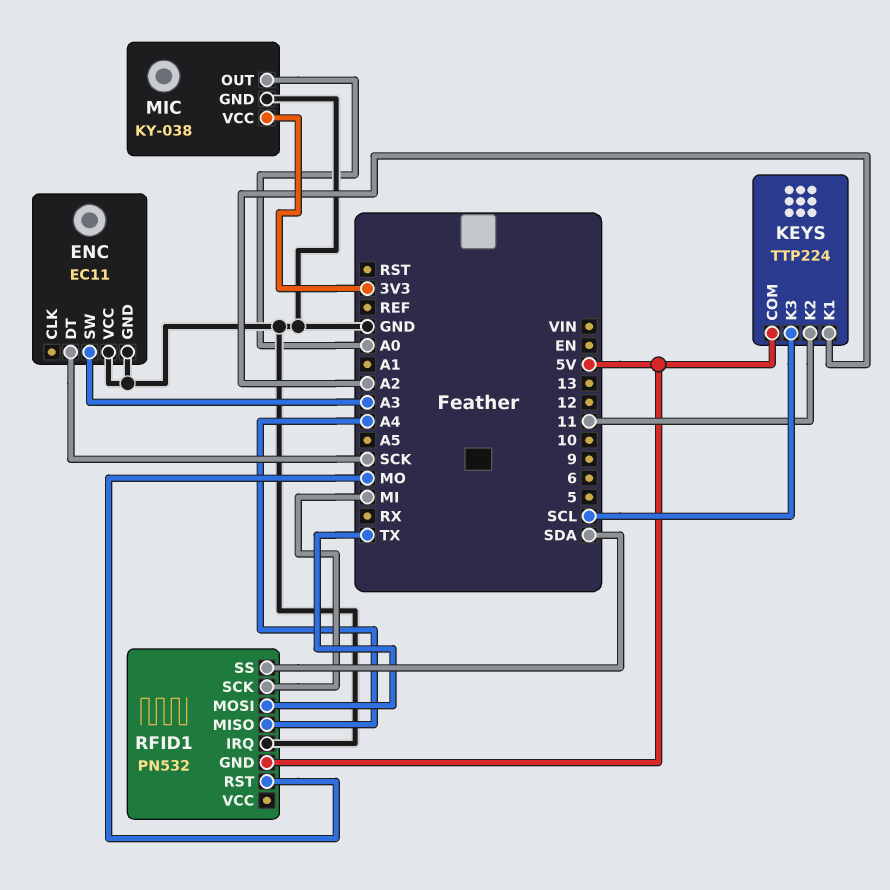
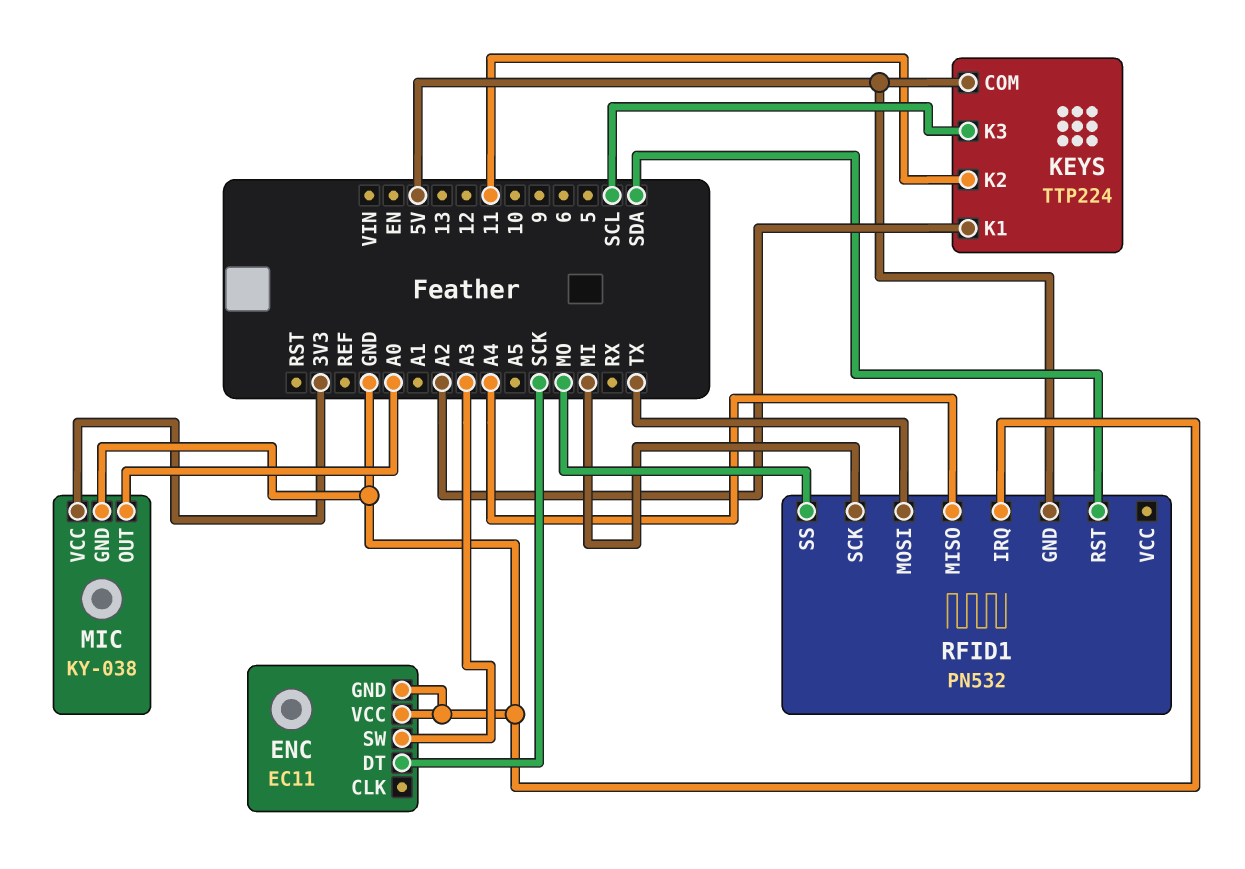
RFID1 pin RST: MO -> SDA
RFID1 pin SS: SDA -> MO

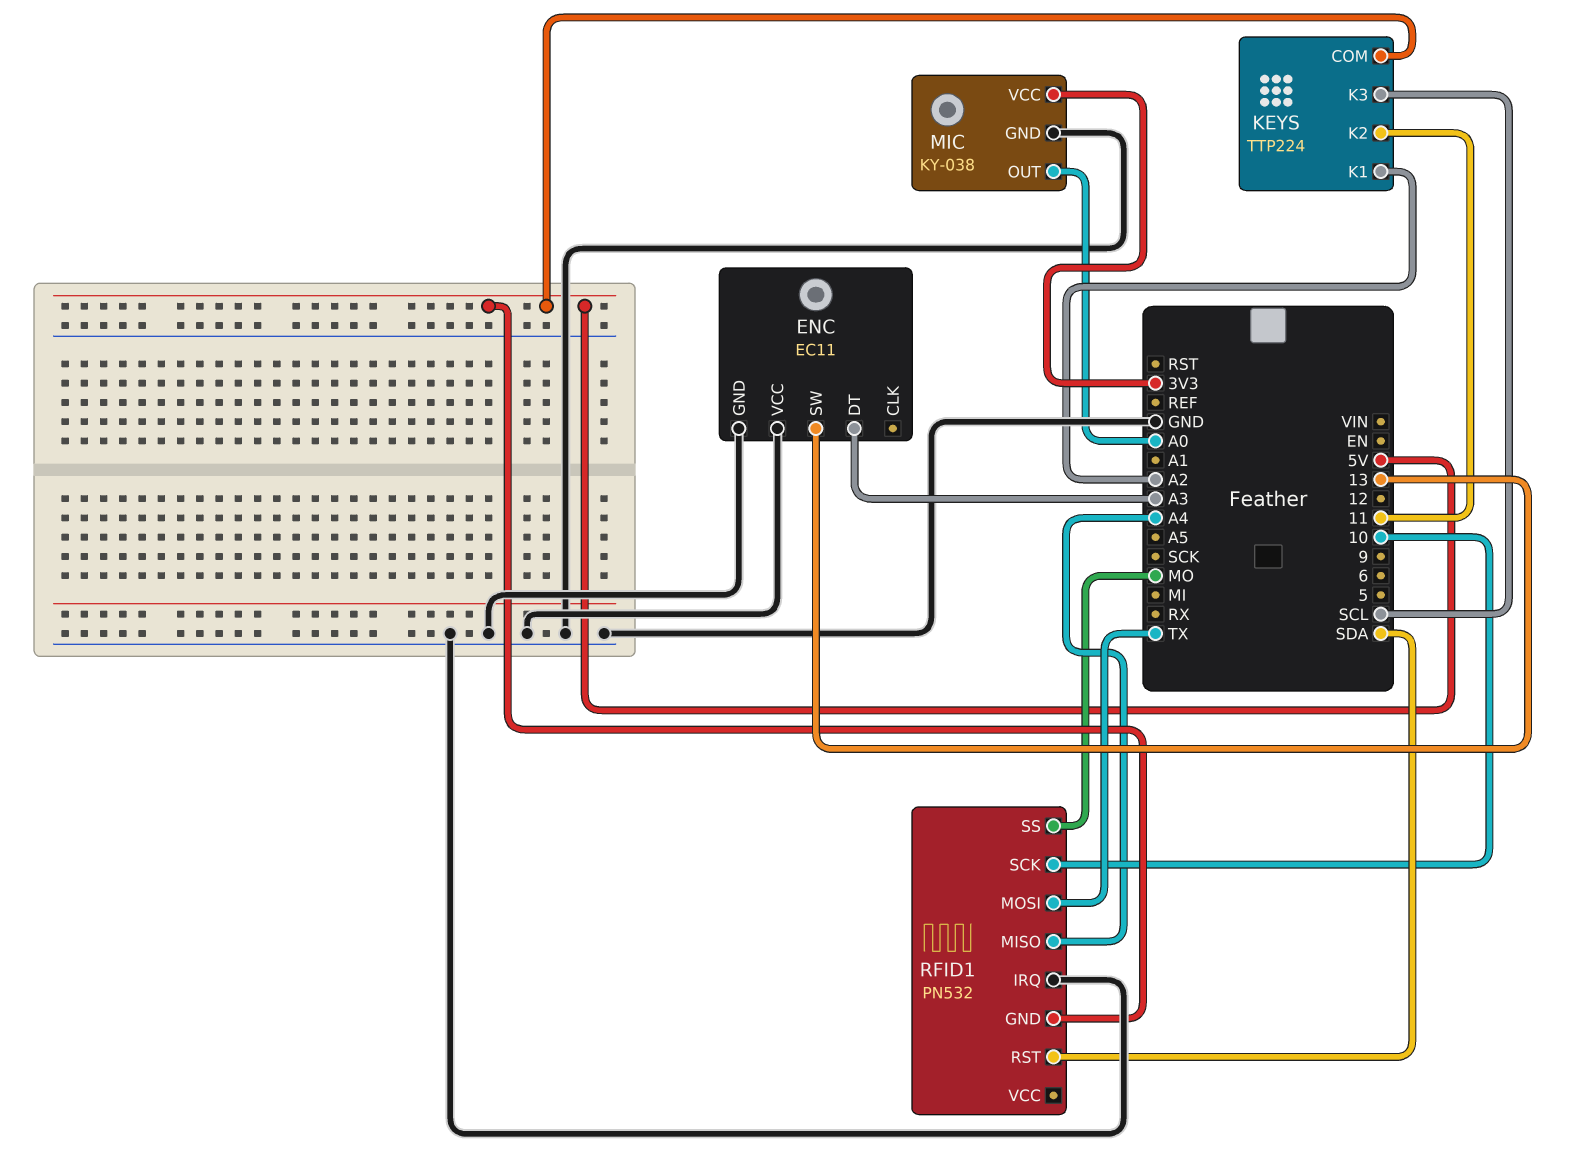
ENC pin DT: SCK -> A3
ENC pin SW: A3 -> 13
RFID1 pin SCK: MI -> 10

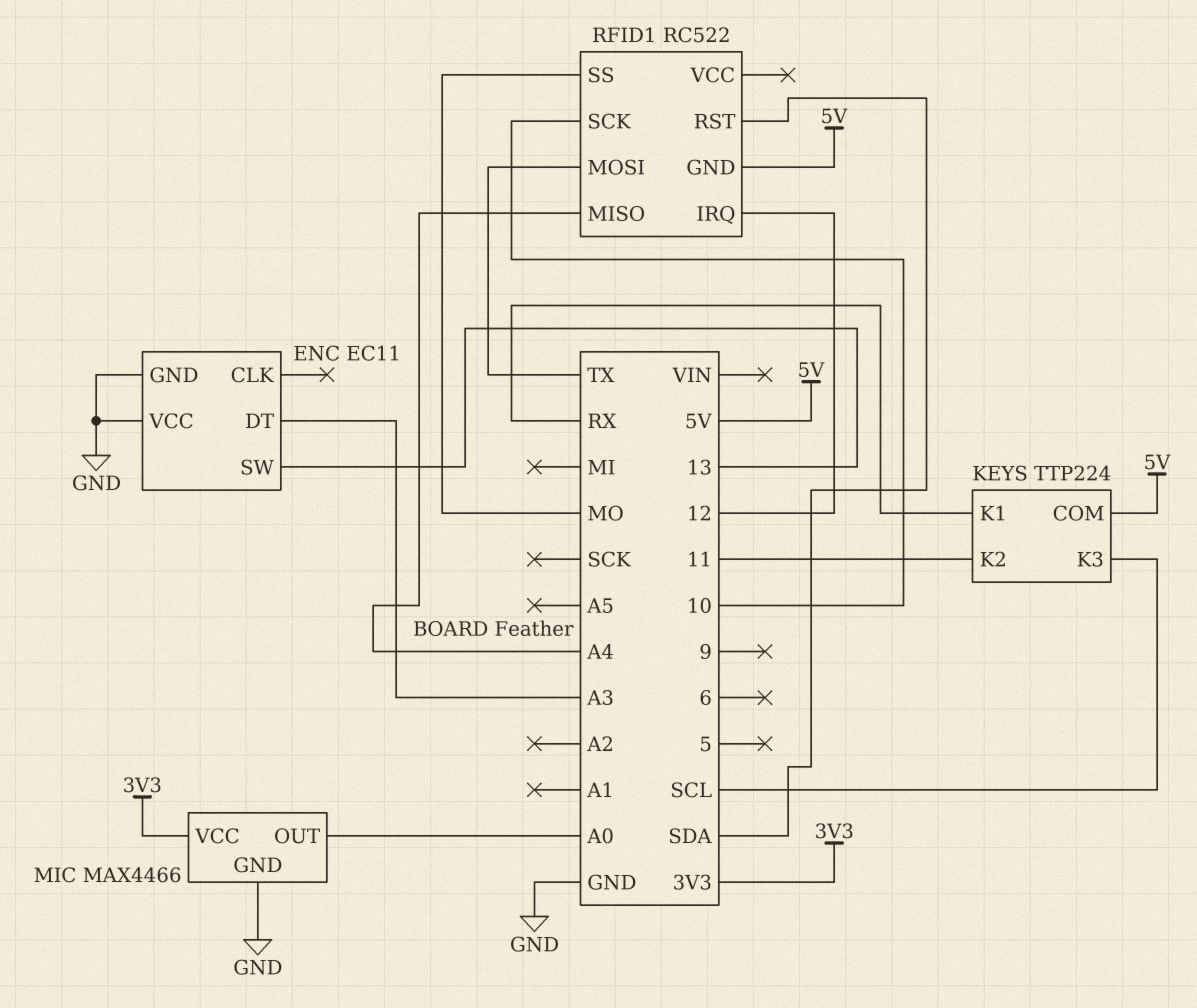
KEYS pin K1: A2 -> RX
MIC: KY-038 -> MAX4466
RFID1: PN532 -> RC522
RFID1 pin IRQ: GND -> 12

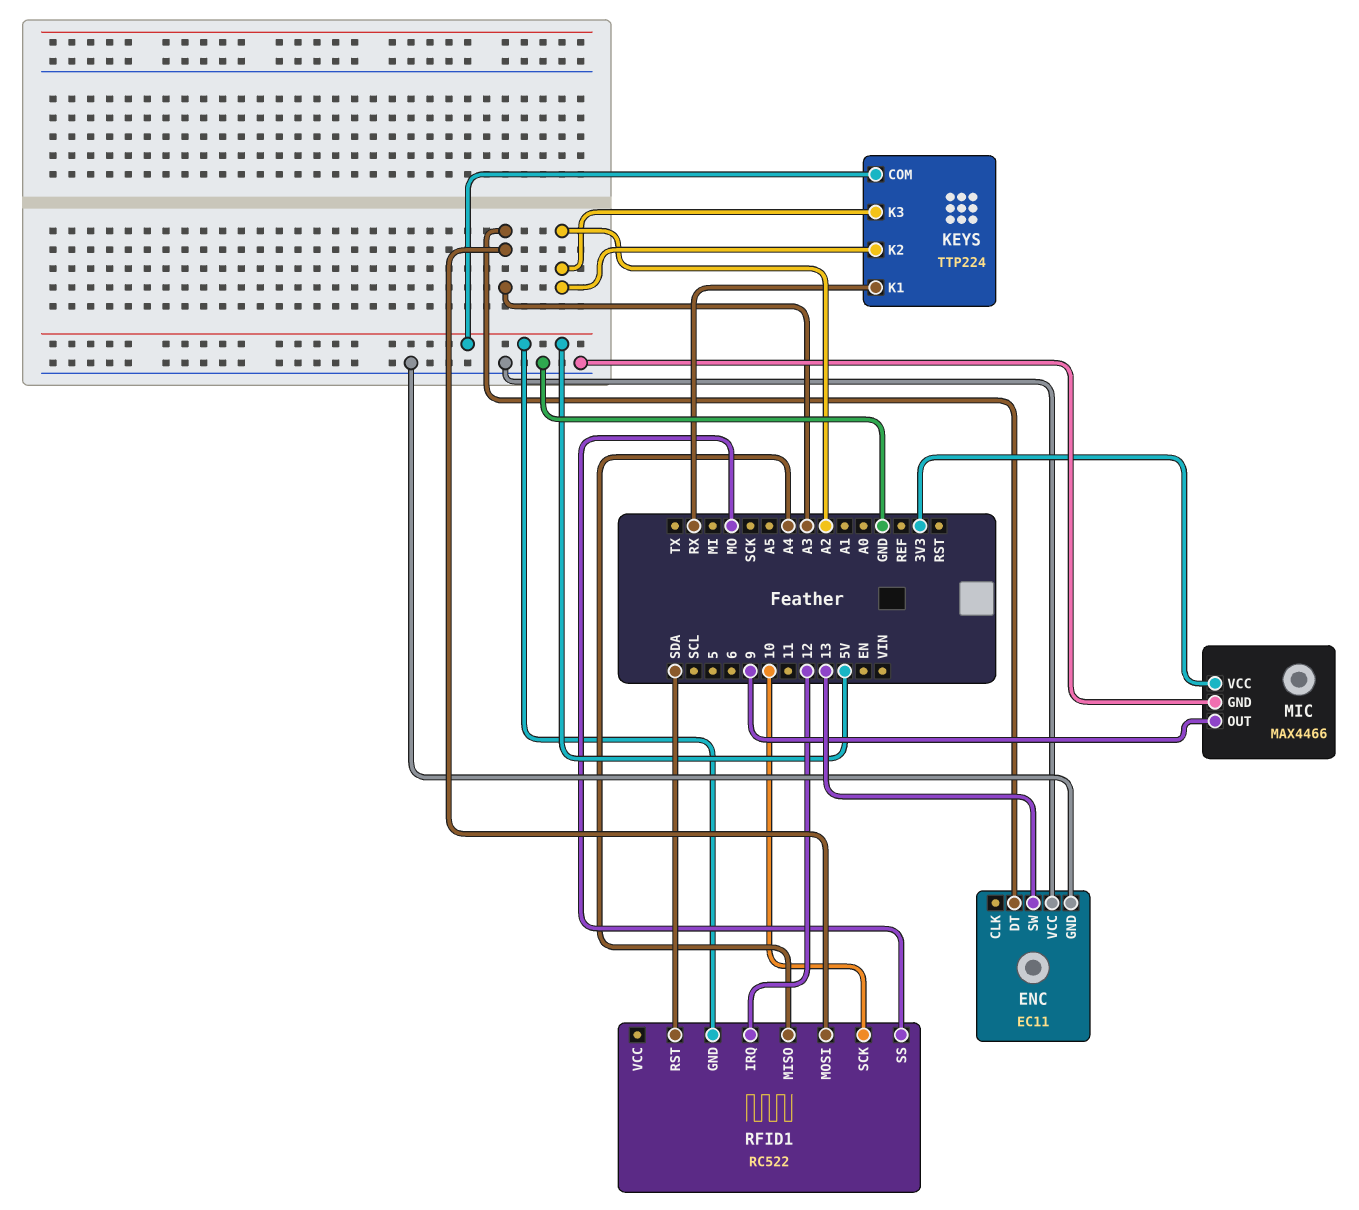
KEYS pin K2: 11 -> A2
KEYS pin K3: SCL -> A2
MIC pin OUT: A0 -> 9
RFID1 pin MOSI: TX -> A3

